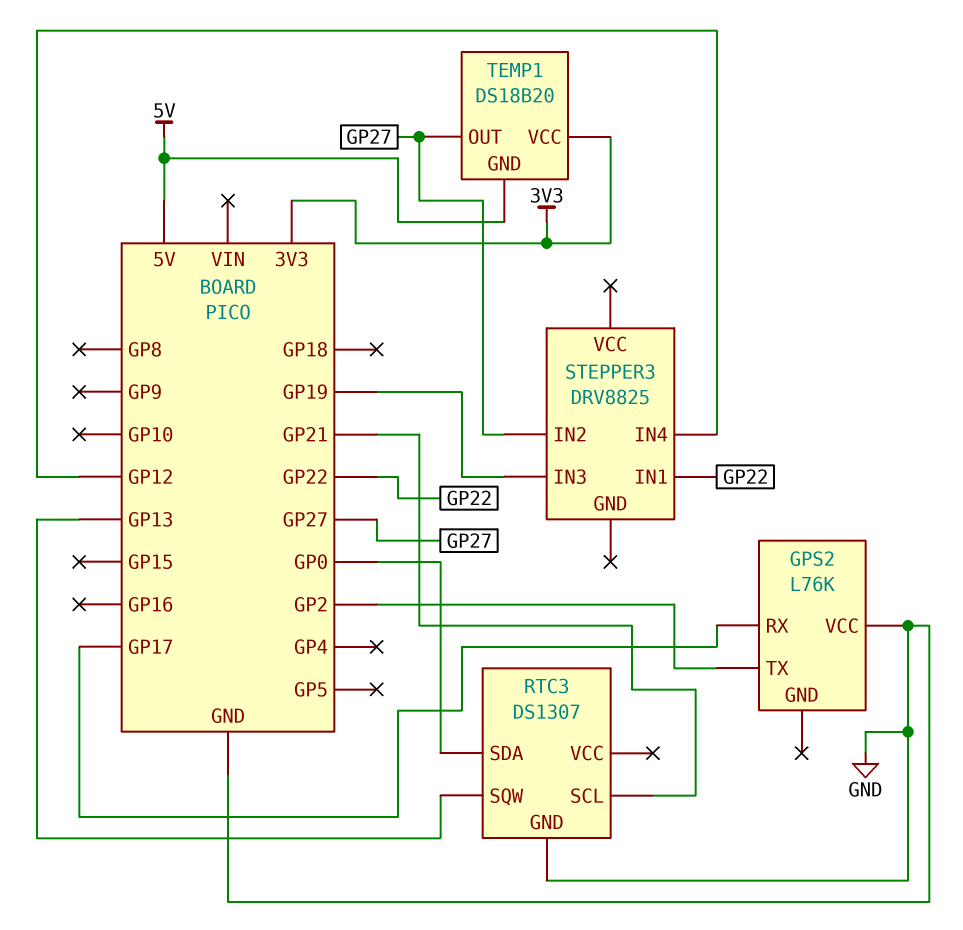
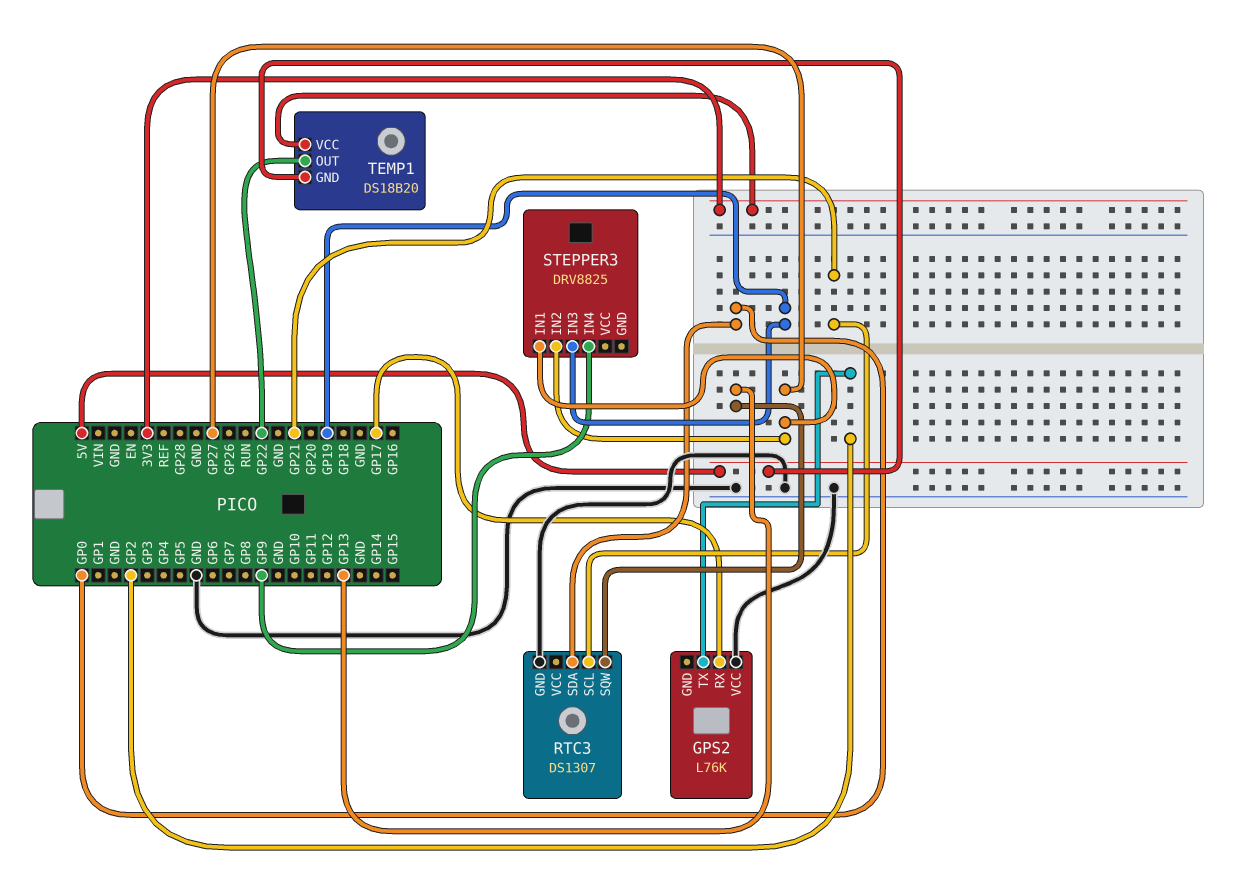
STEPPER3 pin IN1: GP22 -> GP27
STEPPER3 pin IN4: GP12 -> GP9
TEMP1 pin OUT: GP27 -> GP22

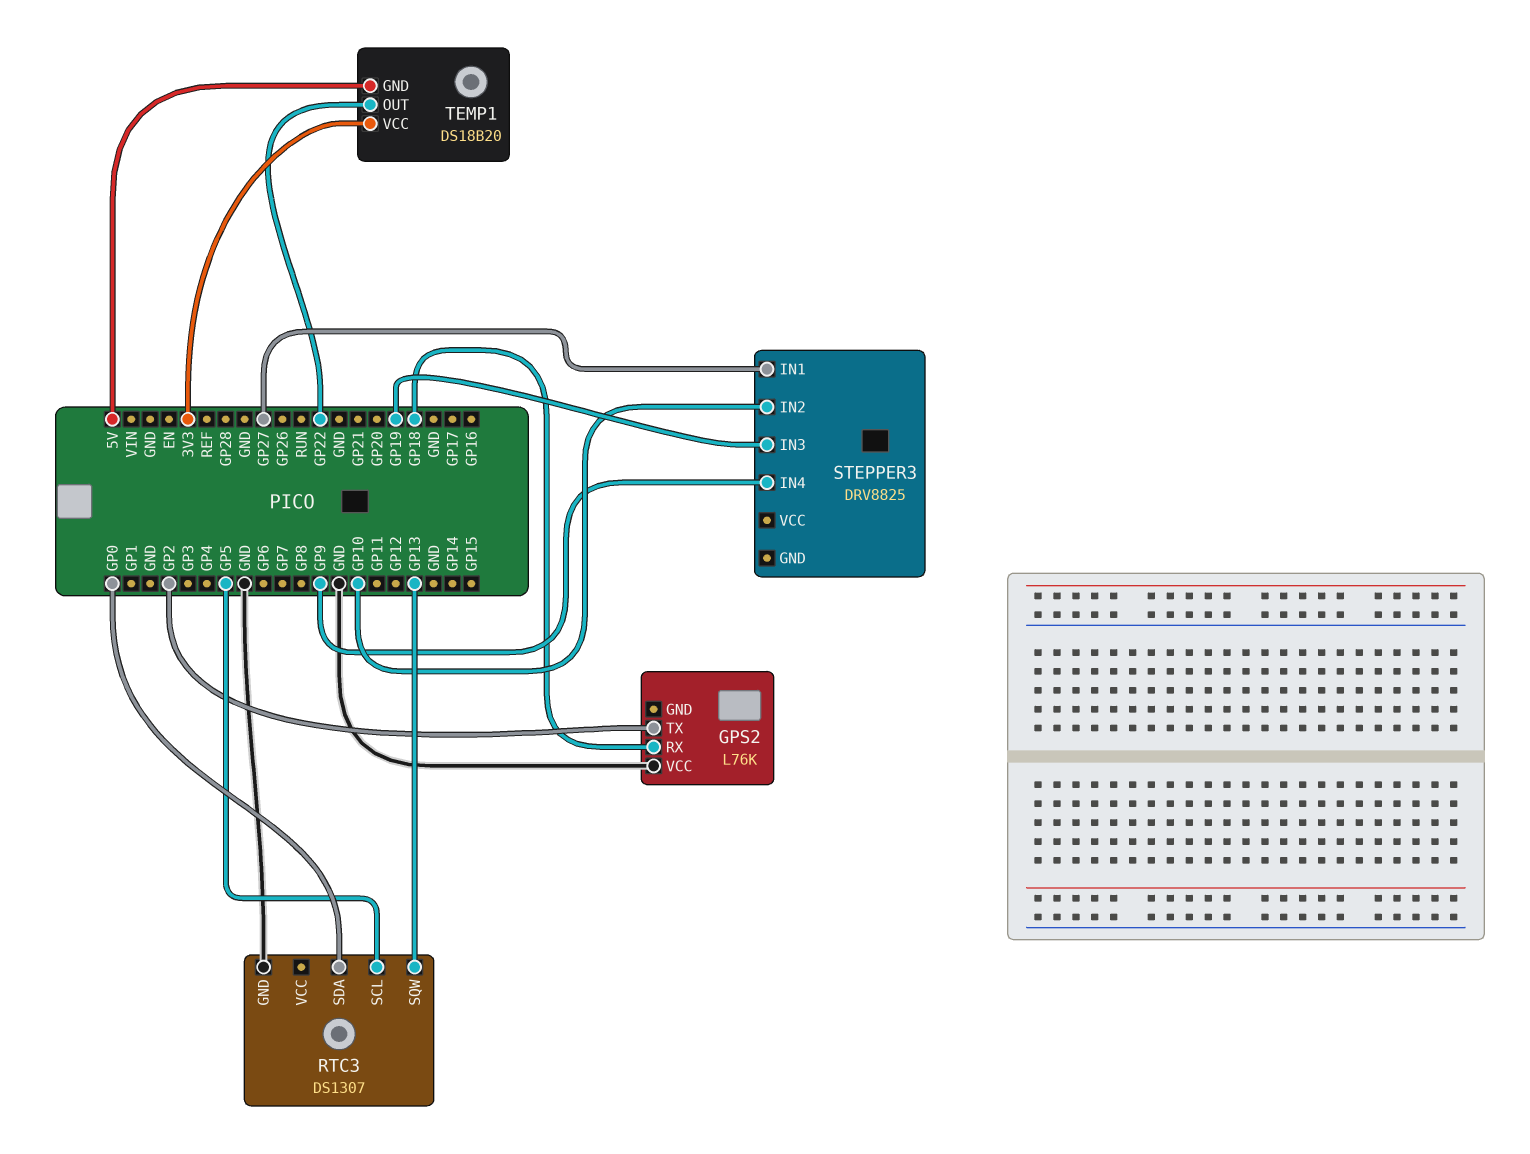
GPS2 pin RX: GP17 -> GP18
RTC3 pin SCL: GP21 -> GP5
STEPPER3 pin IN2: GP27 -> GP10

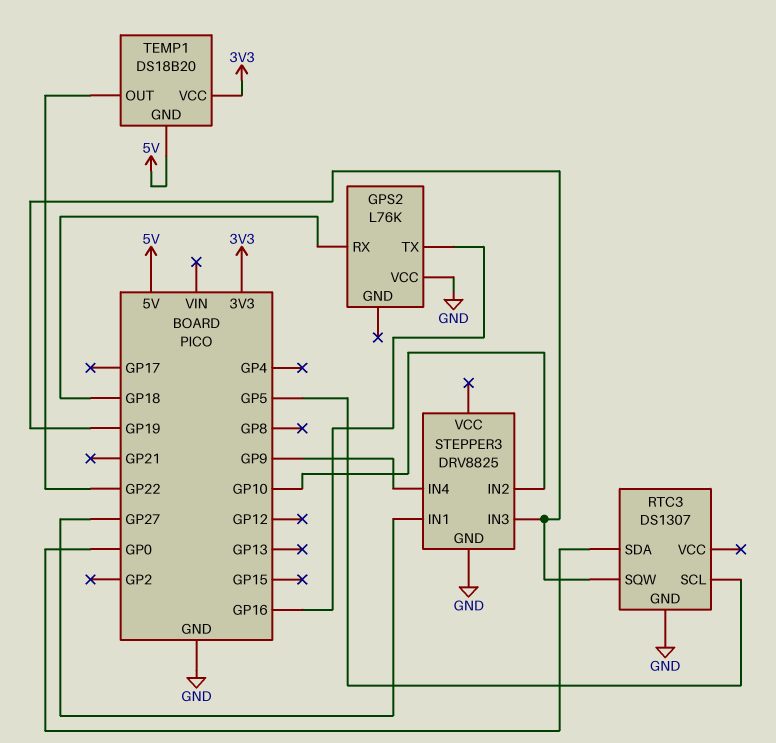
GPS2 pin TX: GP2 -> GP16
RTC3 pin SQW: GP13 -> GP19
STEPPER3 pin GND: none -> GND

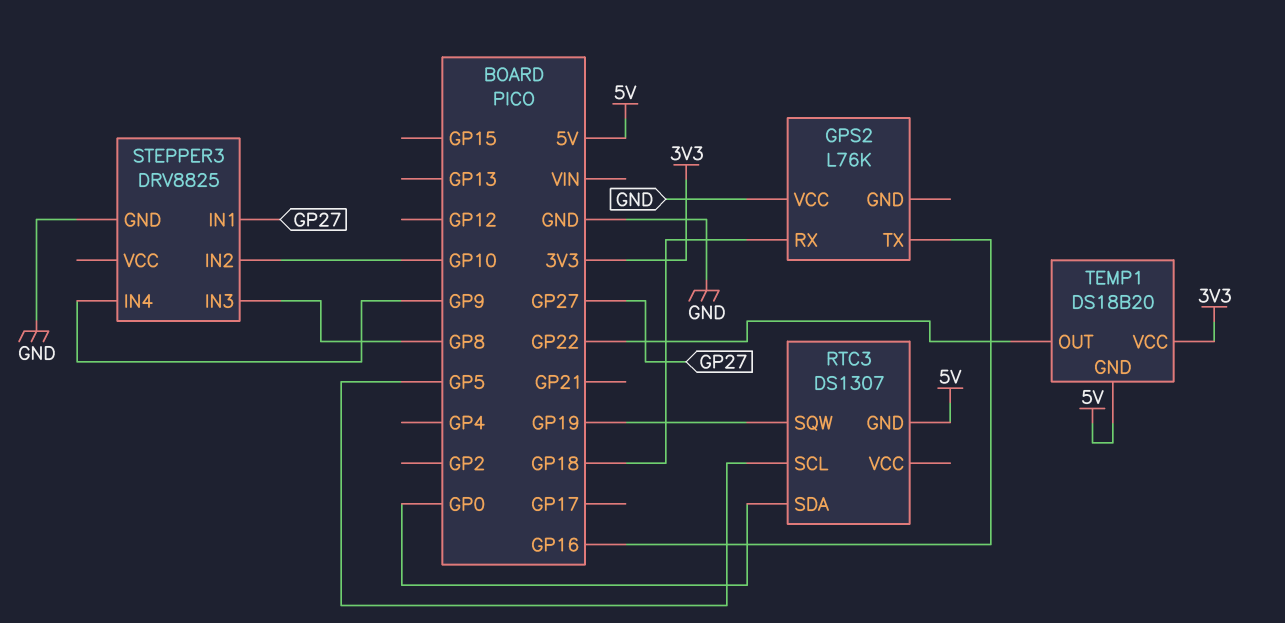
RTC3 pin GND: GND -> 5V
STEPPER3 pin IN3: GP19 -> GP8

